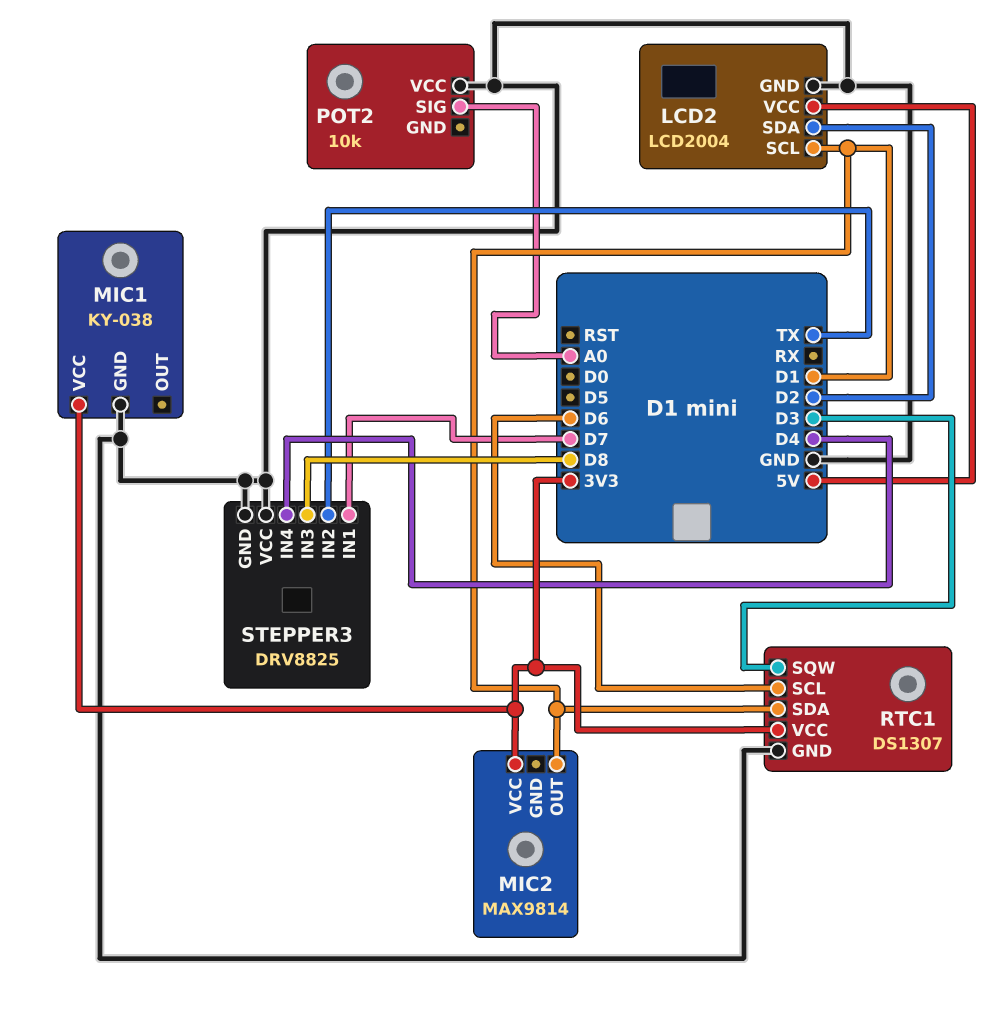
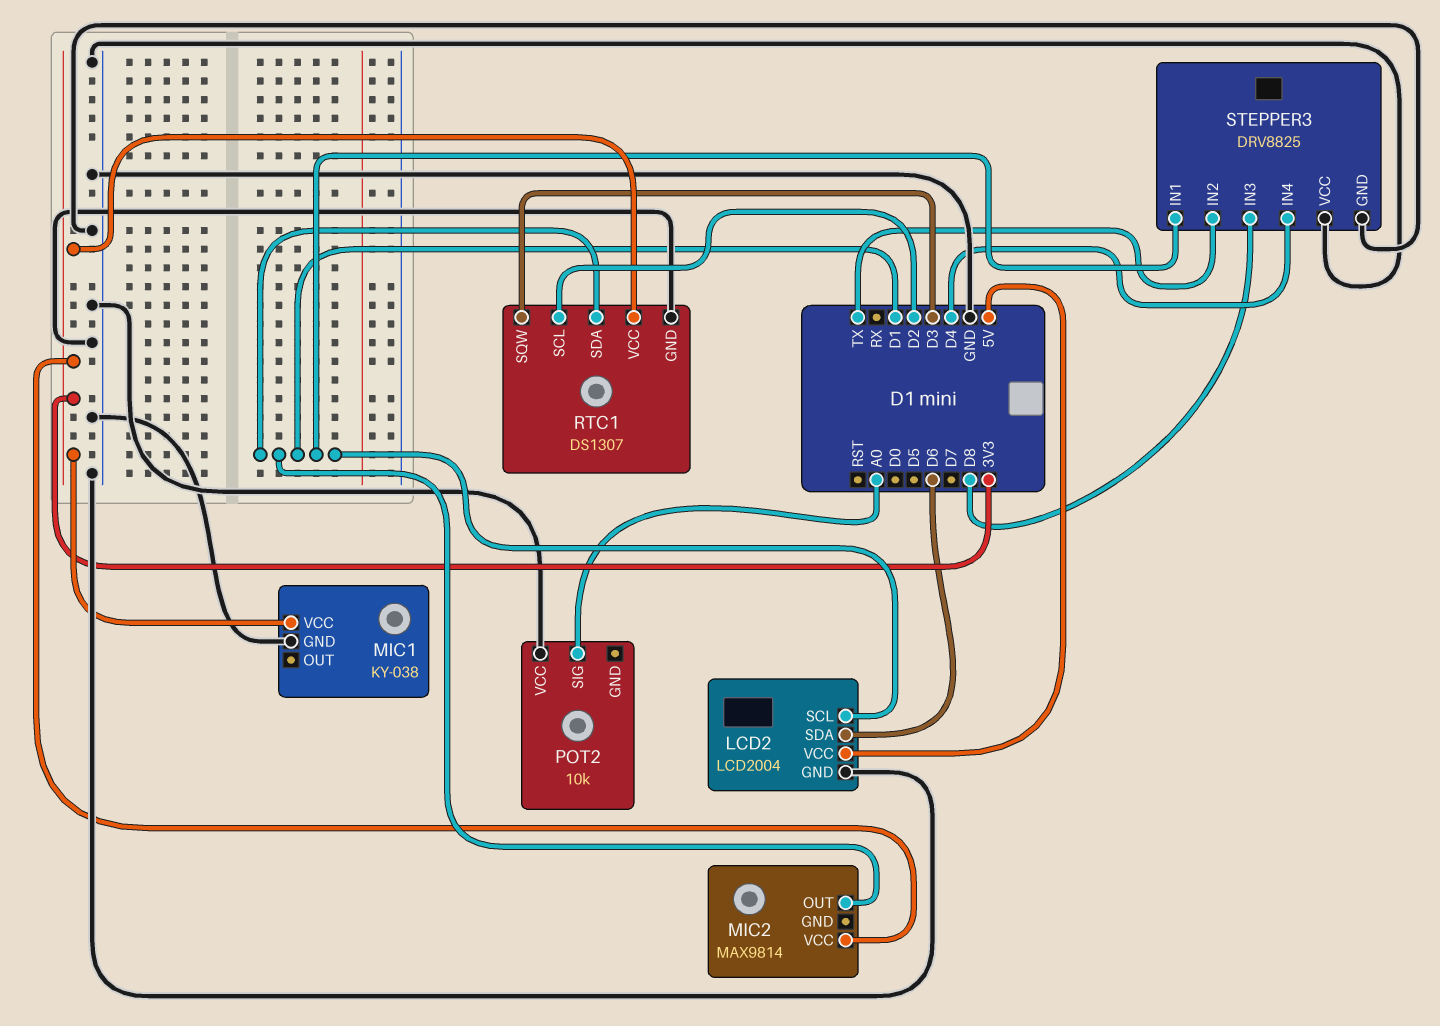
LCD2 pin SDA: D2 -> D6
RTC1 pin SCL: D6 -> D2
STEPPER3 pin IN1: D7 -> D1

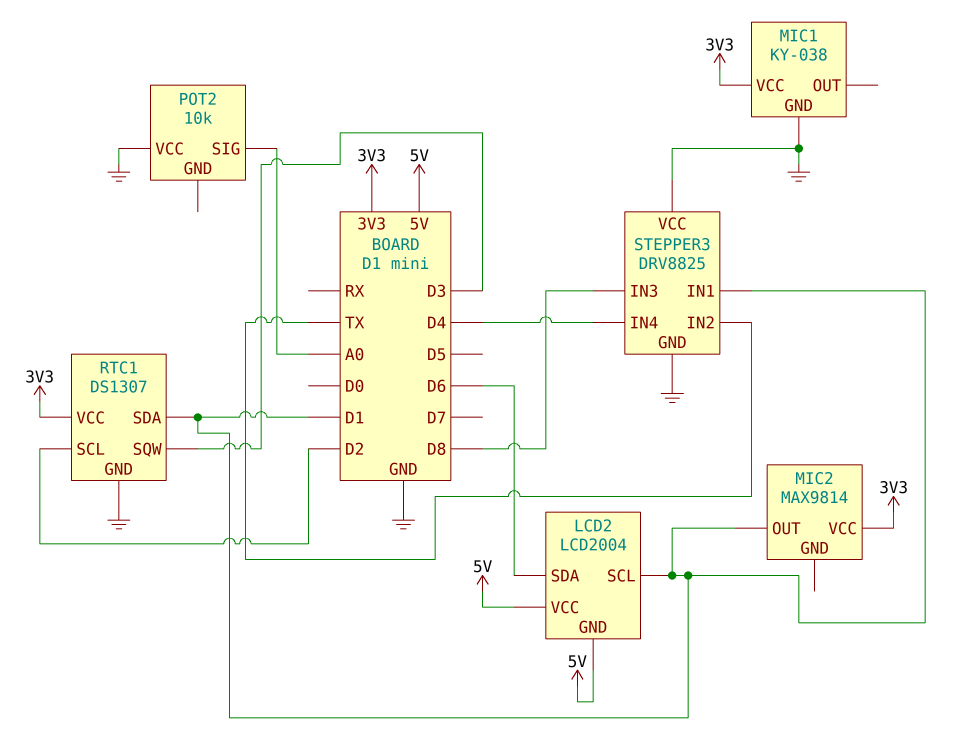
LCD2 pin GND: GND -> 5V

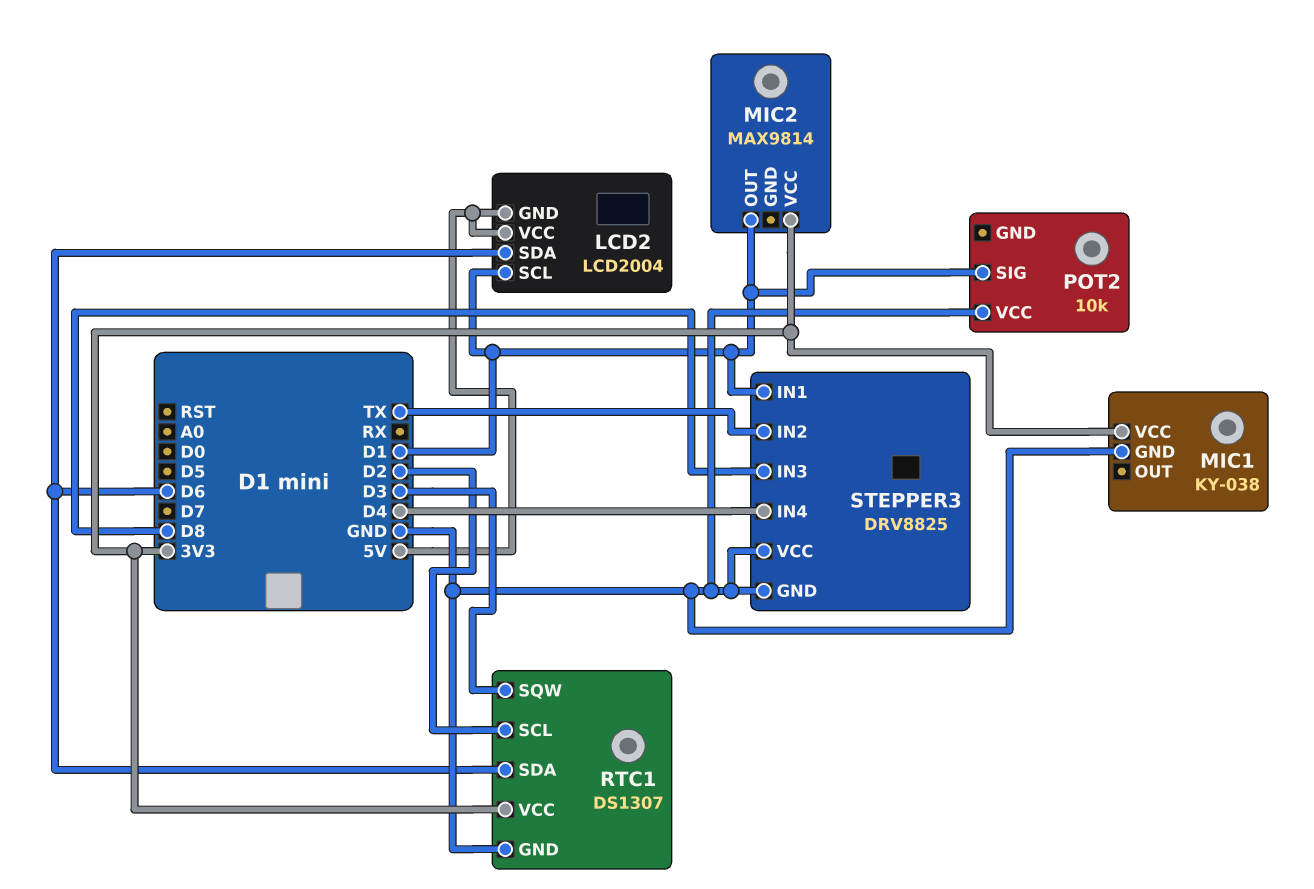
POT2 pin SIG: A0 -> D1
RTC1 pin SDA: D1 -> D6

